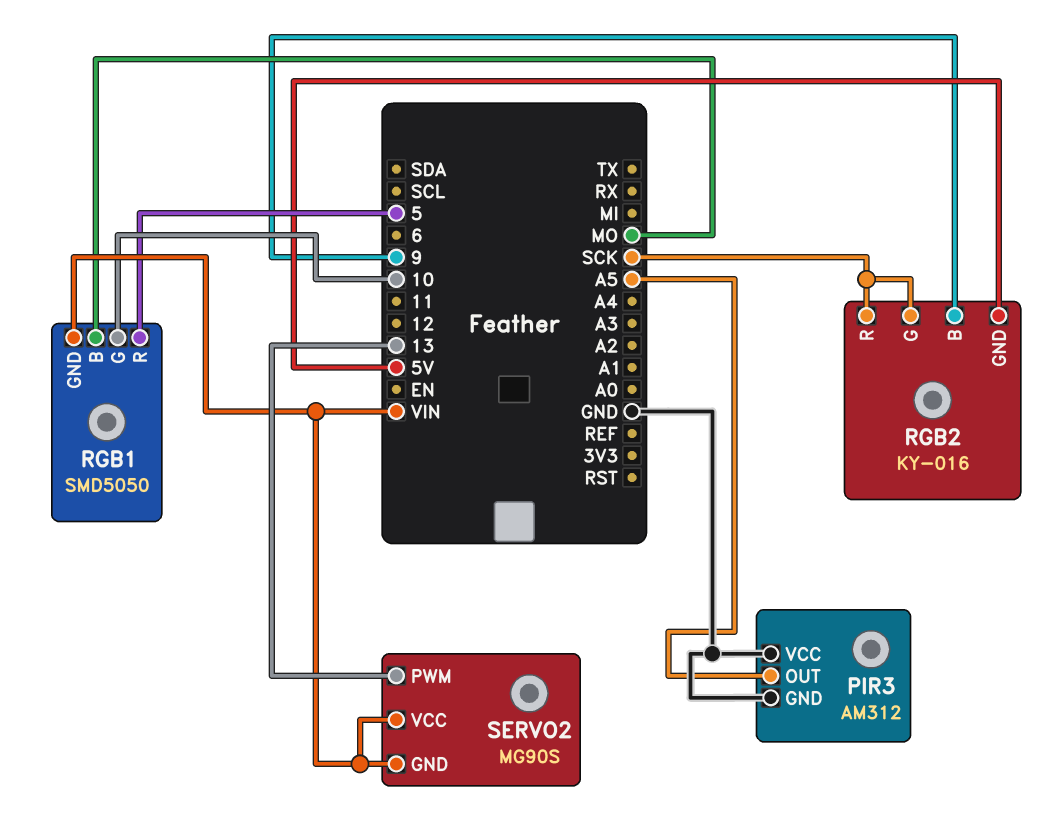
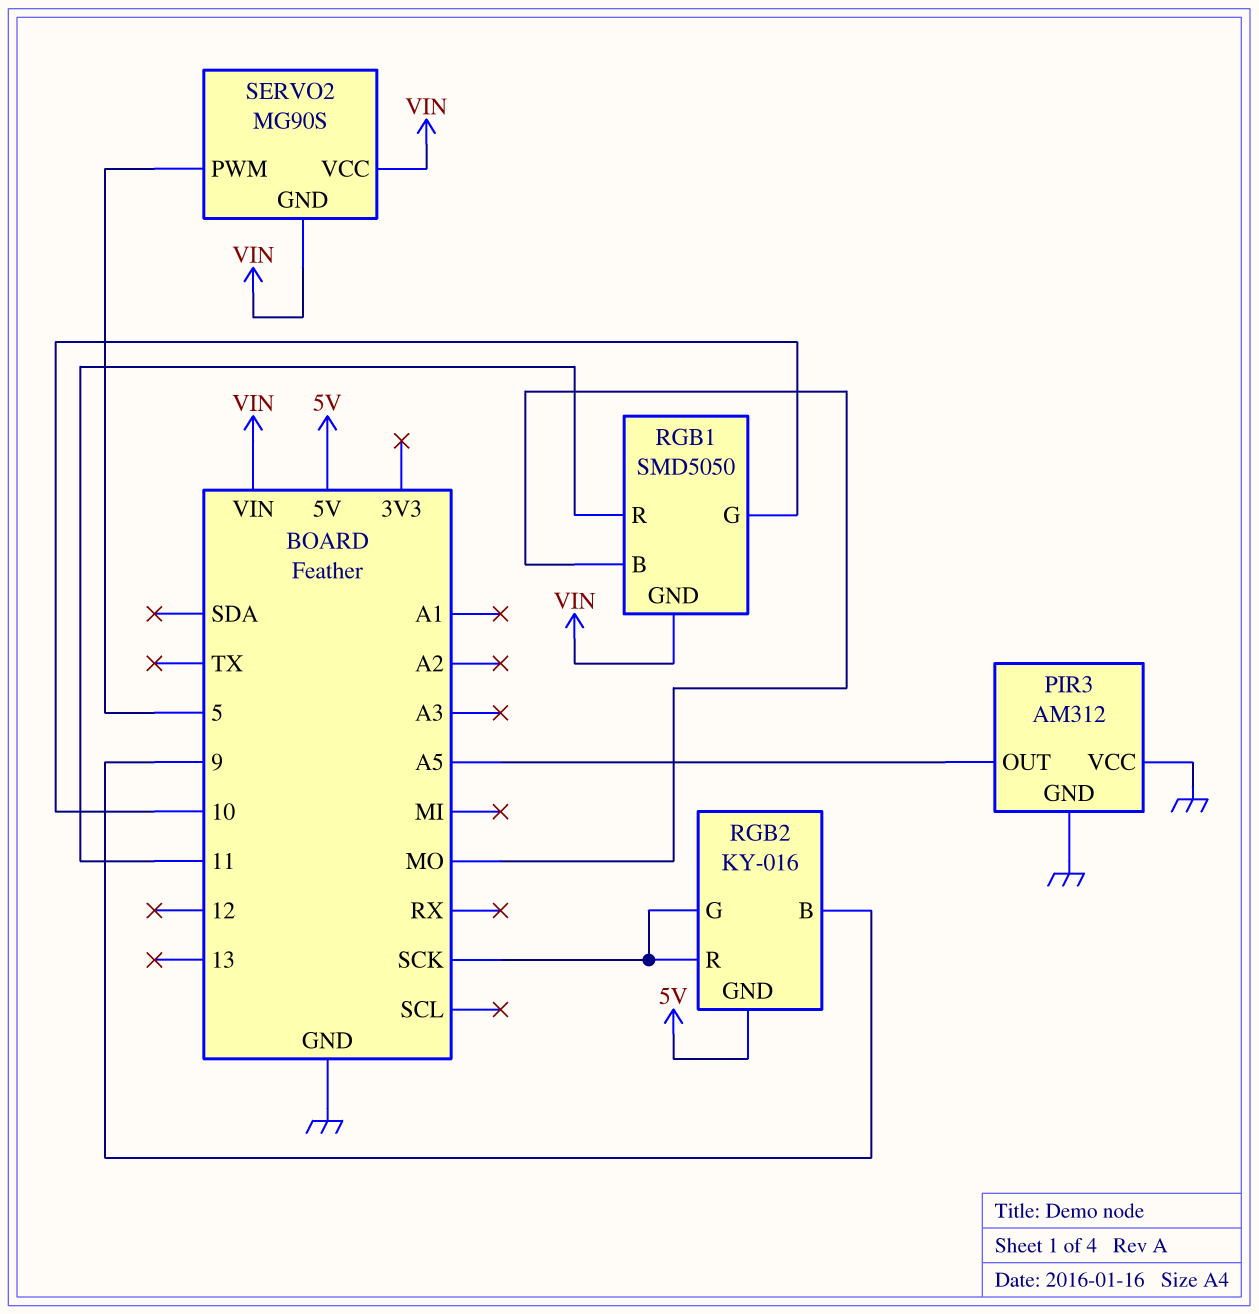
RGB1 pin R: 5 -> 11
SERVO2 pin PWM: 13 -> 5

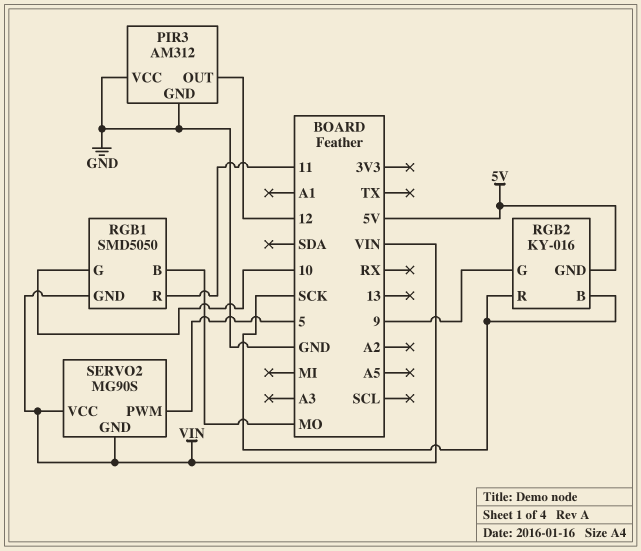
PIR3 pin OUT: A5 -> 12
RGB2 pin B: 9 -> SCK
RGB2 pin G: SCK -> 9

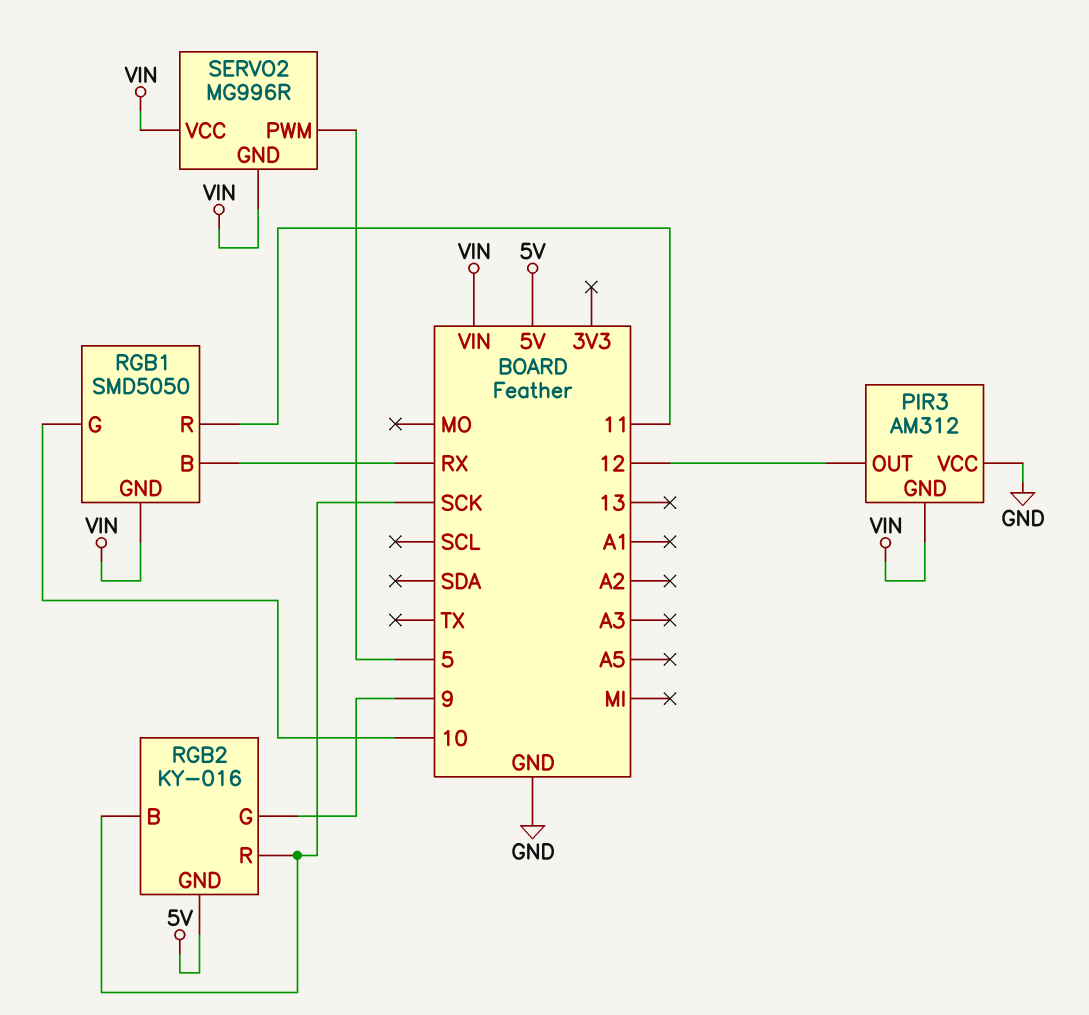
PIR3 pin GND: GND -> VIN
RGB1 pin B: MO -> RX
SERVO2: MG90S -> MG996R

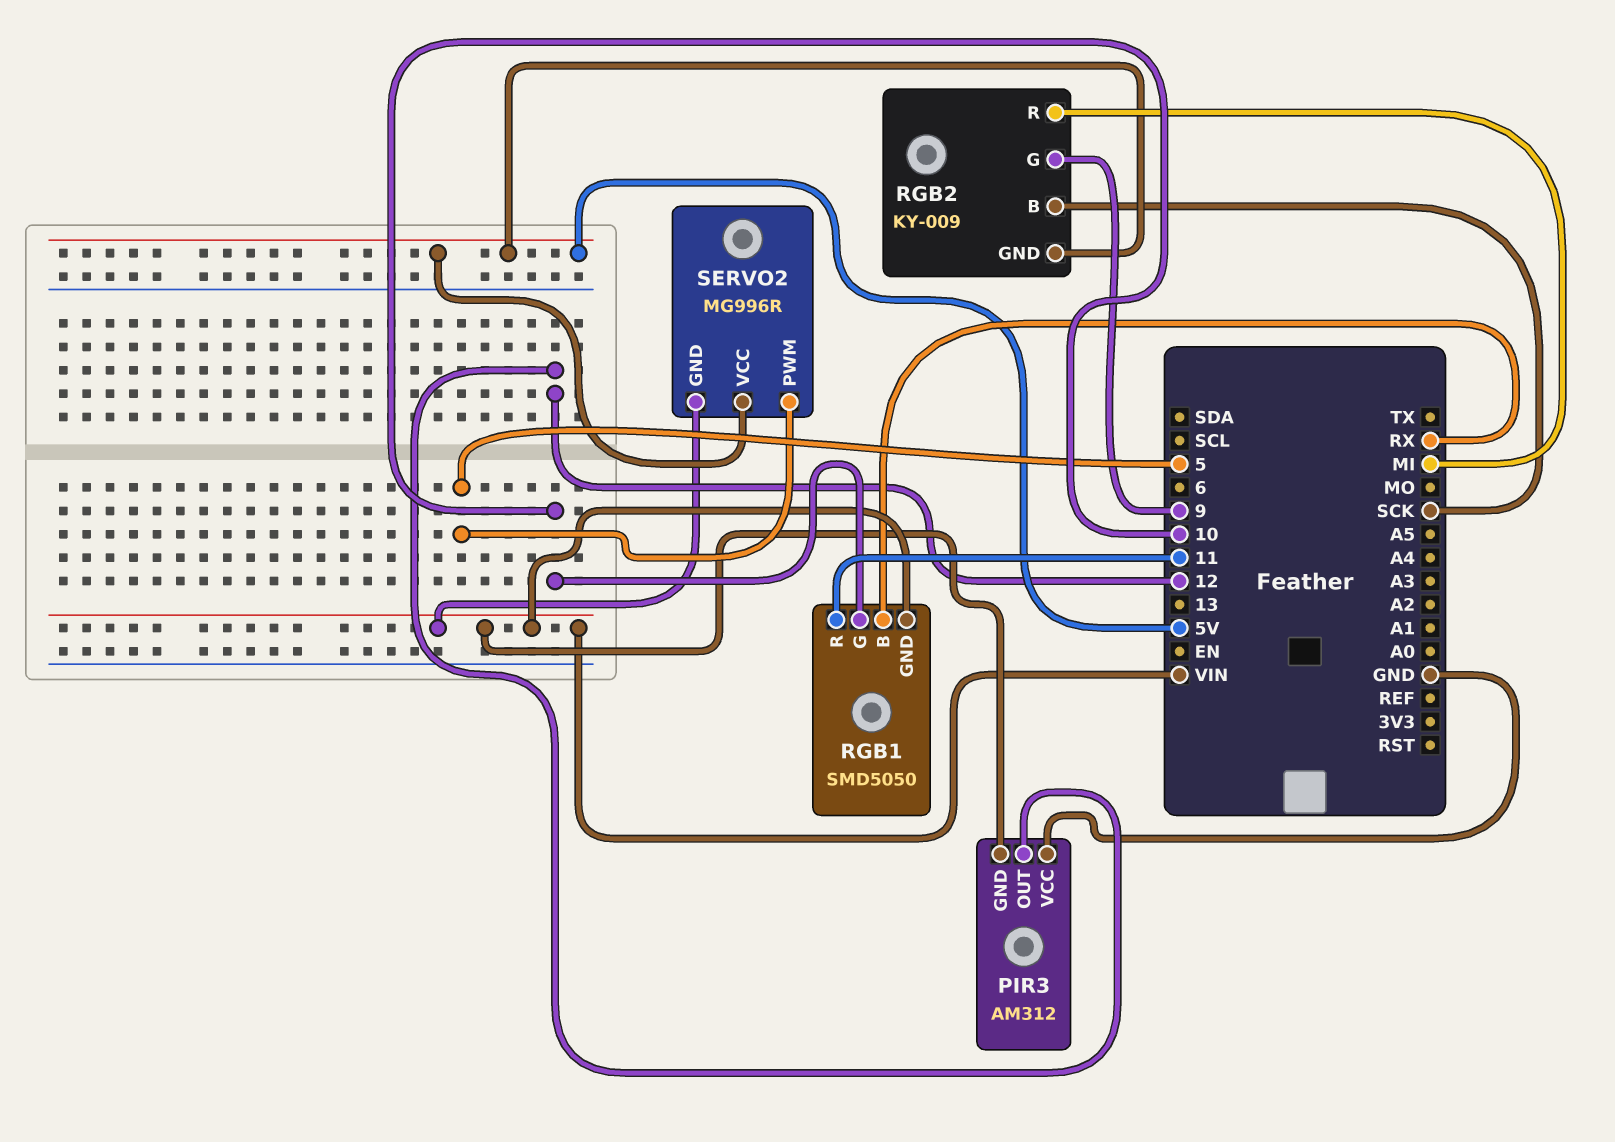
RGB2: KY-016 -> KY-009
RGB2 pin R: SCK -> MI
SERVO2 pin VCC: VIN -> 5V

